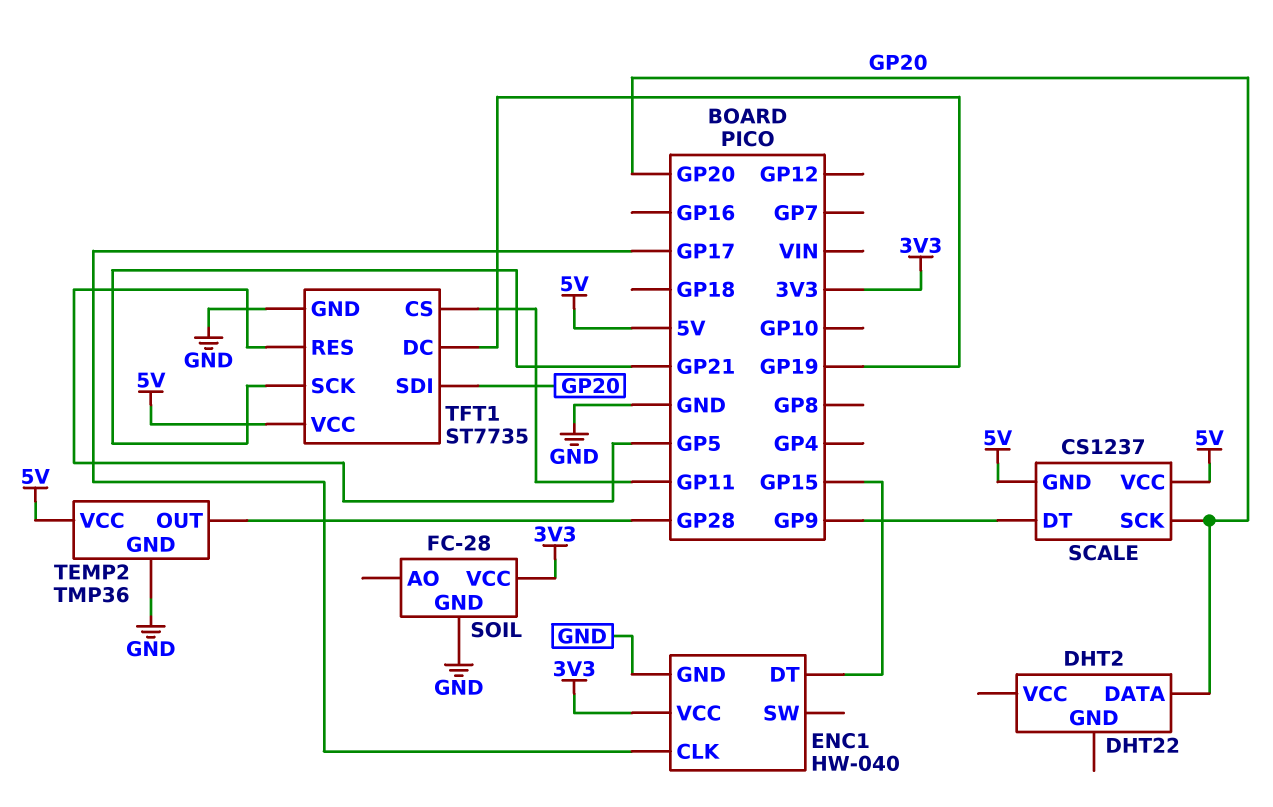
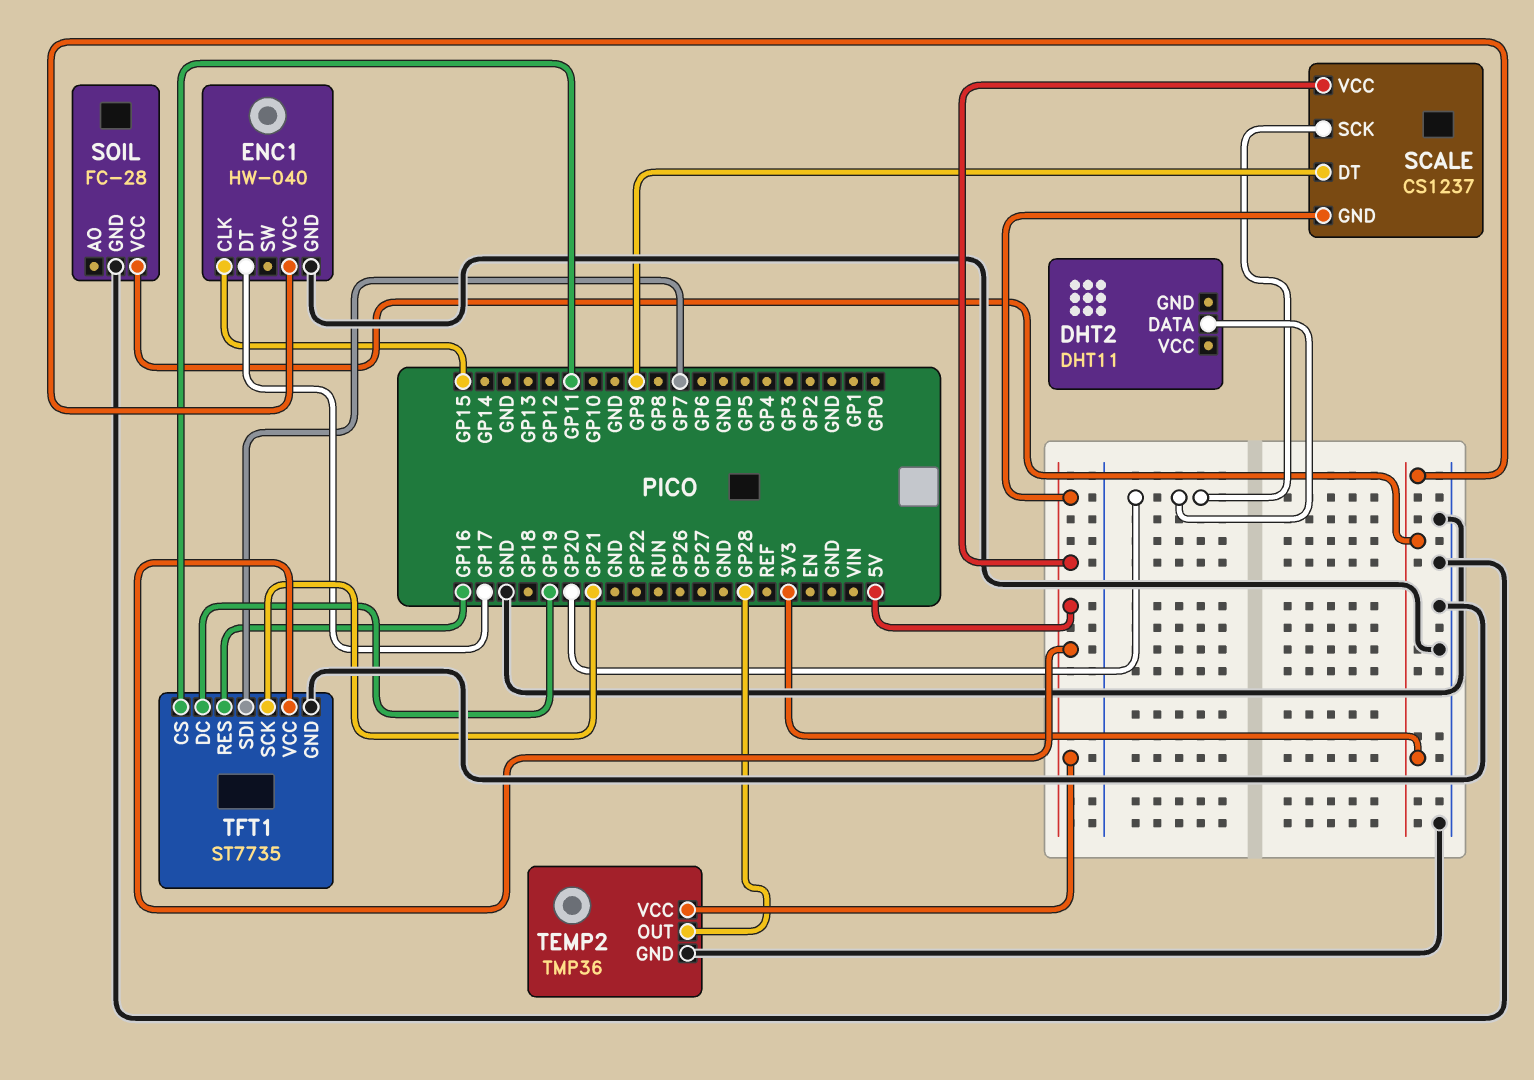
DHT2: DHT22 -> DHT11
ENC1 pin CLK: GP17 -> GP15
ENC1 pin DT: GP15 -> GP17
TFT1 pin RES: GP5 -> GP16
TFT1 pin SDI: GP20 -> GP7

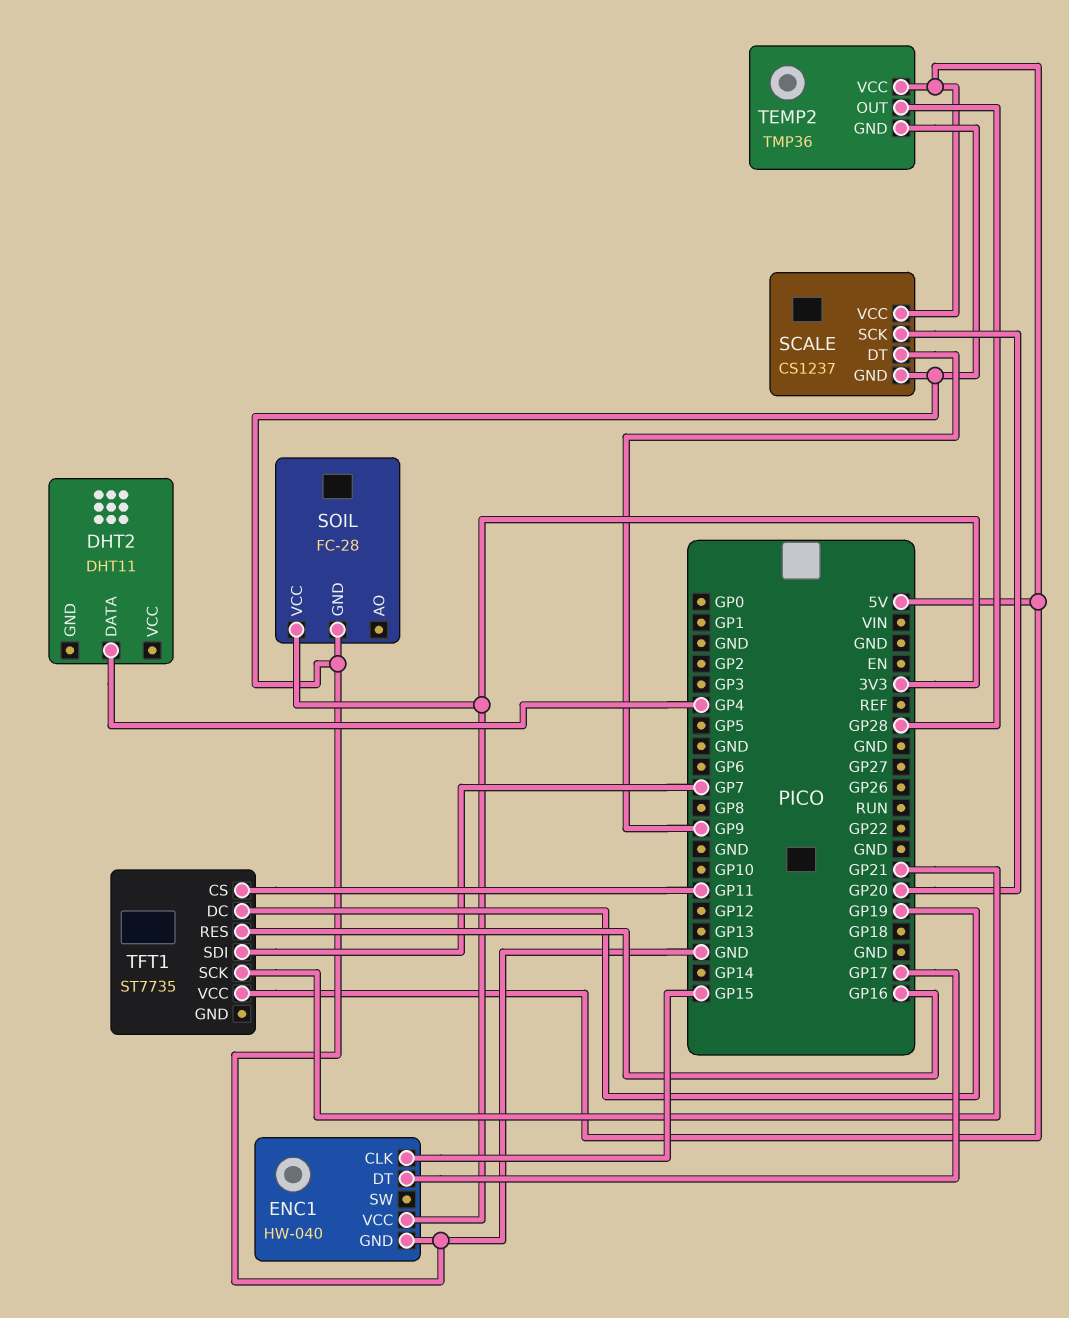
DHT2 pin DATA: GP20 -> GP4
SCALE pin GND: 5V -> GND
TFT1 pin GND: GND -> none

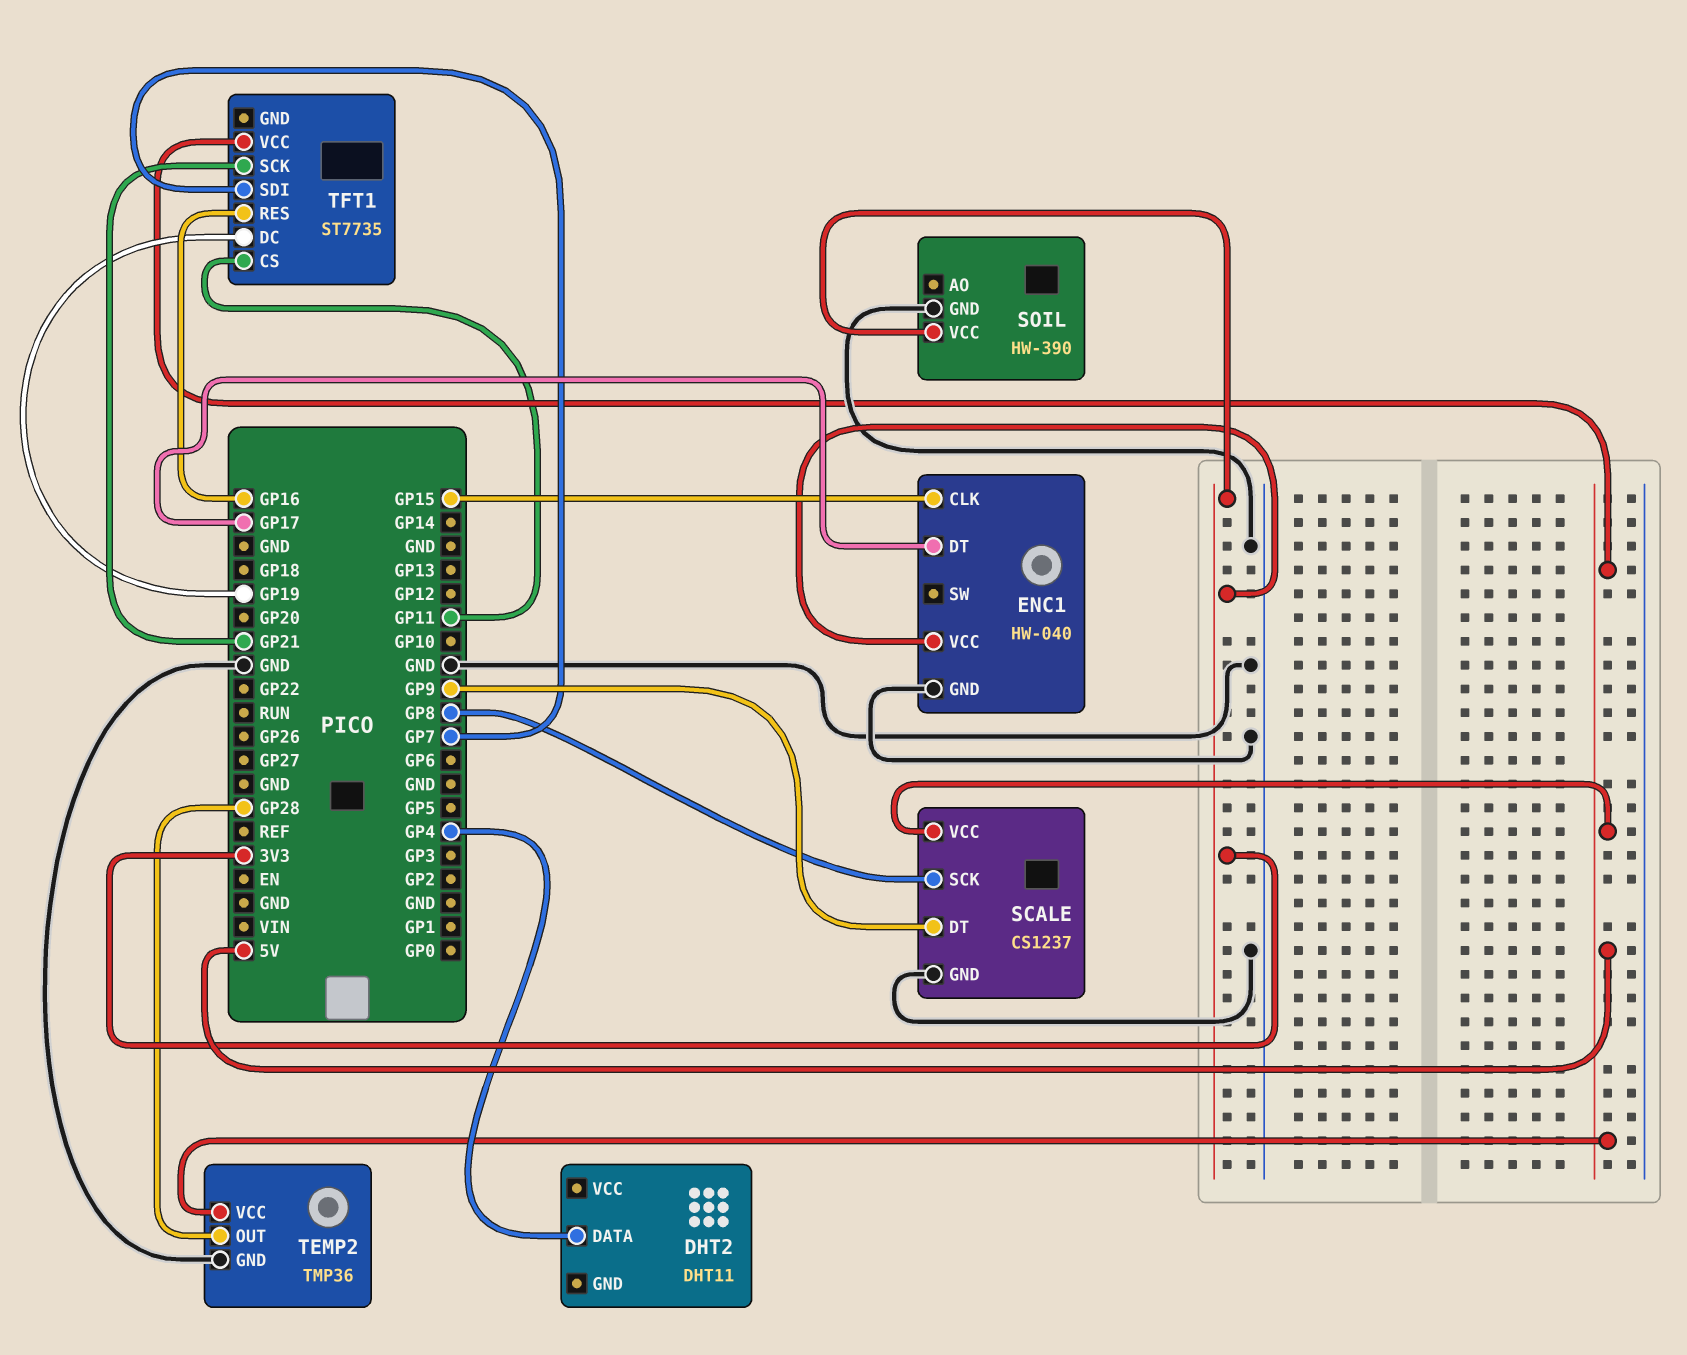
SCALE pin SCK: GP20 -> GP8
SOIL: FC-28 -> HW-390

